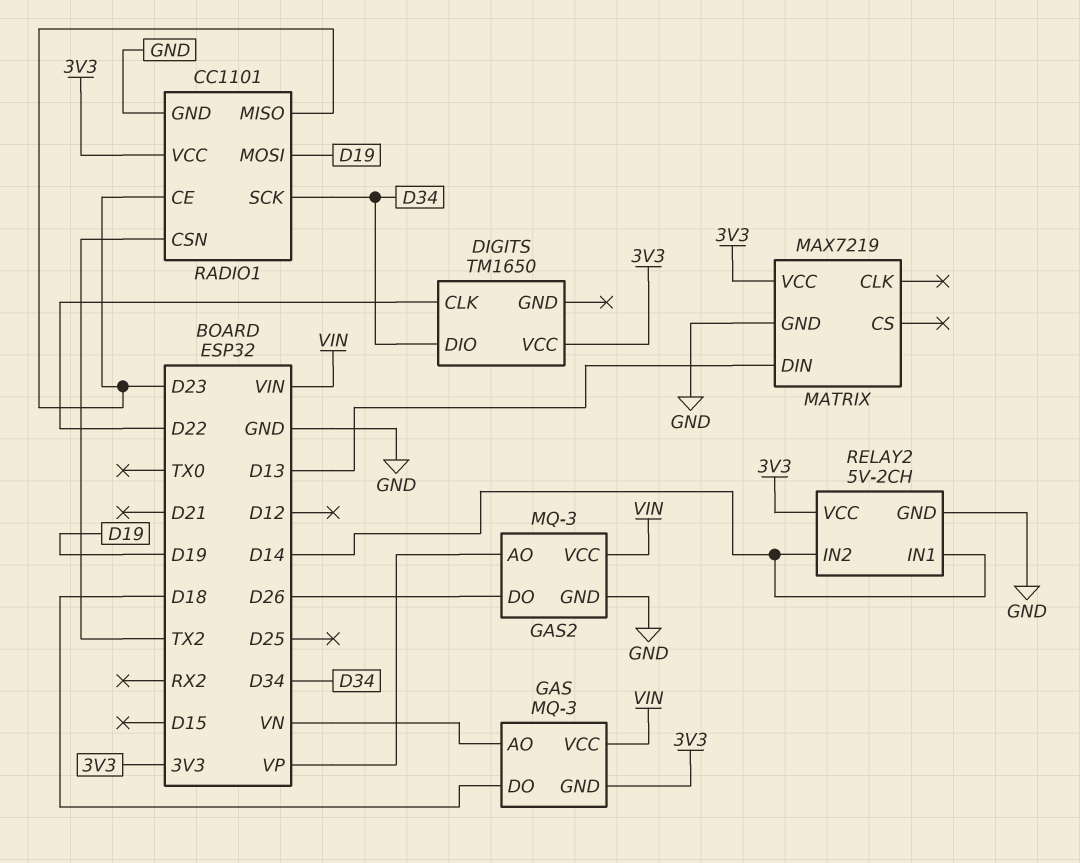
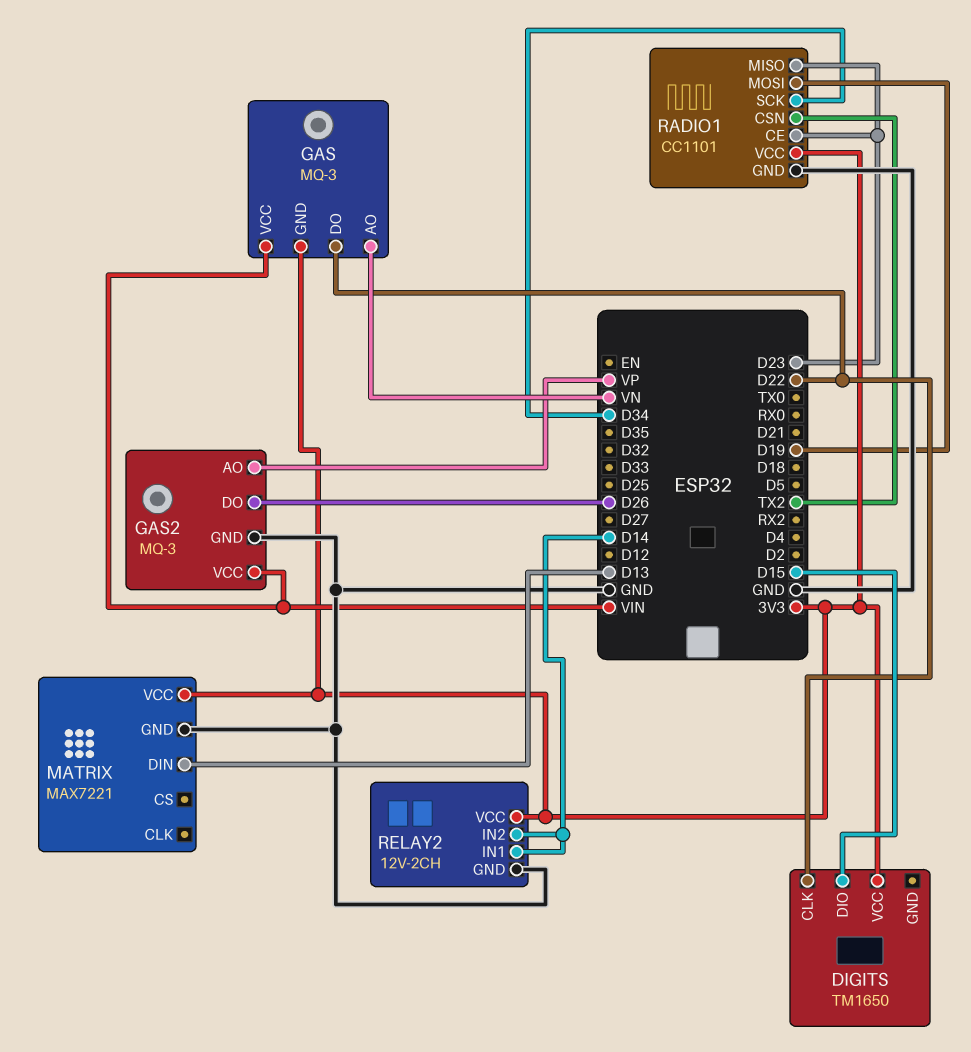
DIGITS pin DIO: D34 -> D15
GAS pin DO: D18 -> D22
MATRIX: MAX7219 -> MAX7221
RELAY2: 5V-2CH -> 12V-2CH

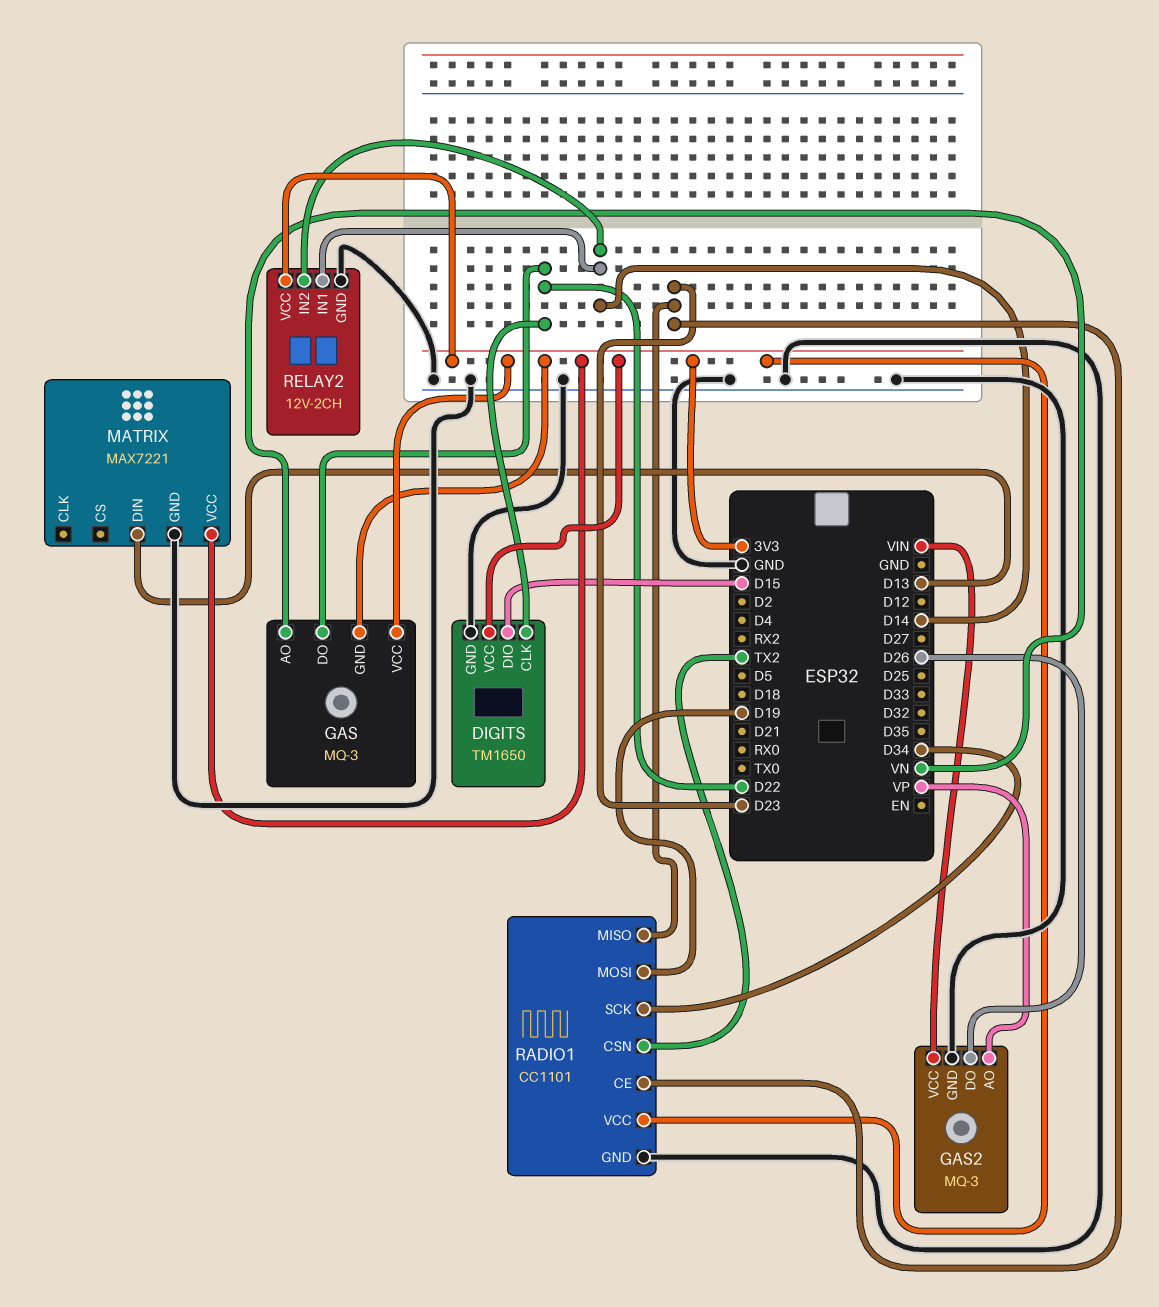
DIGITS pin GND: none -> GND
GAS pin VCC: VIN -> 3V3

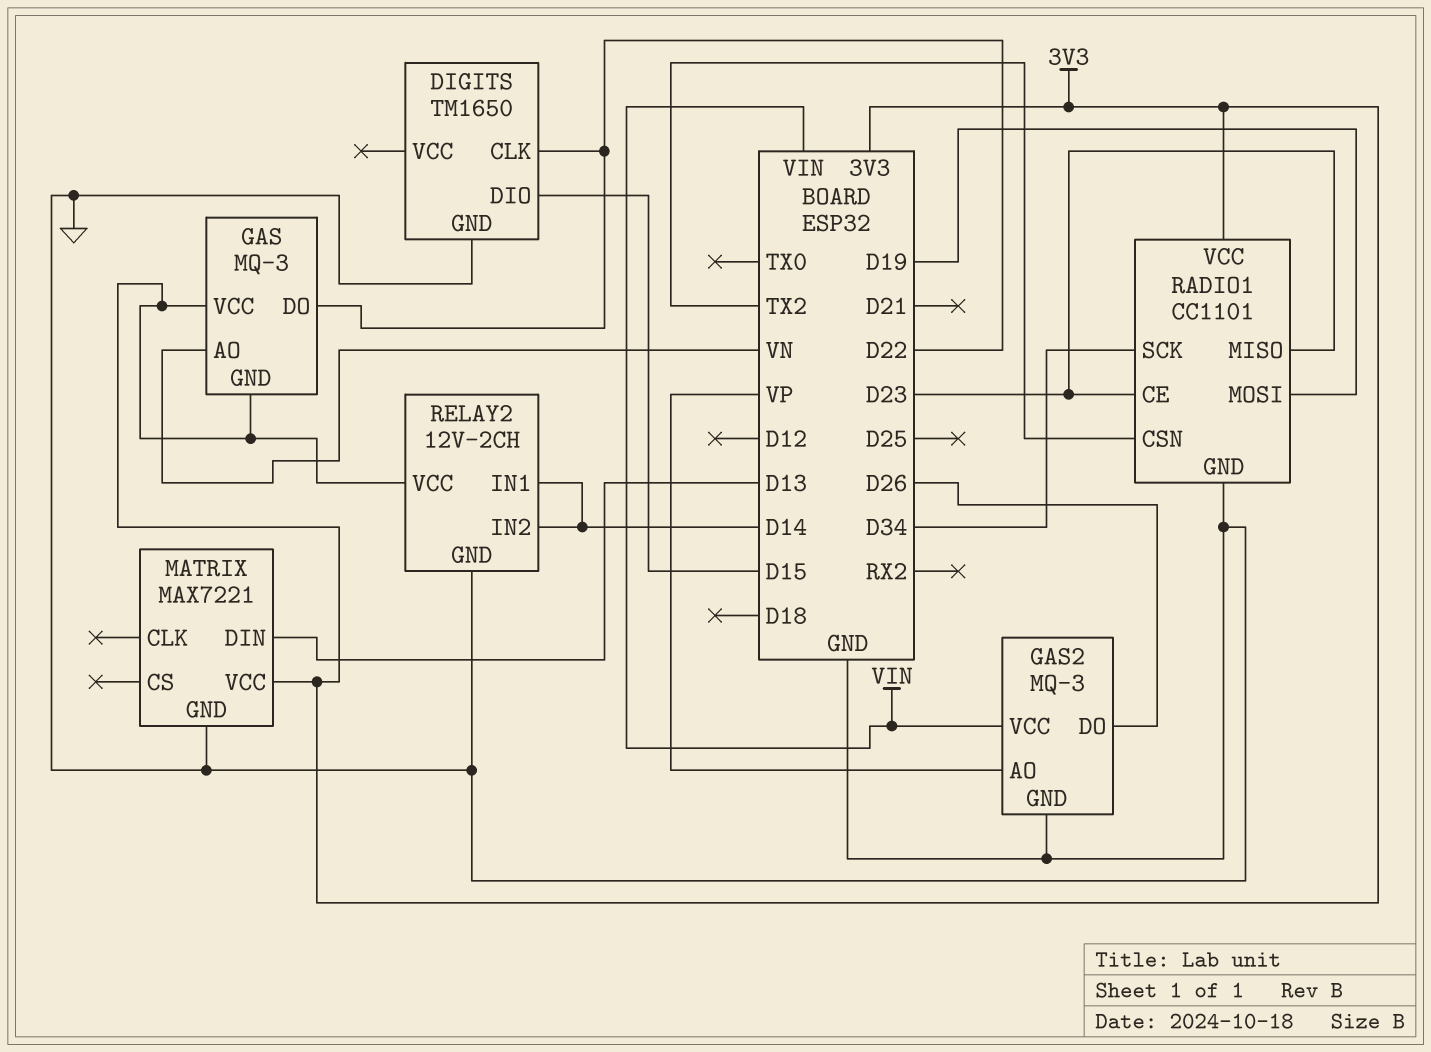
DIGITS pin VCC: 3V3 -> none

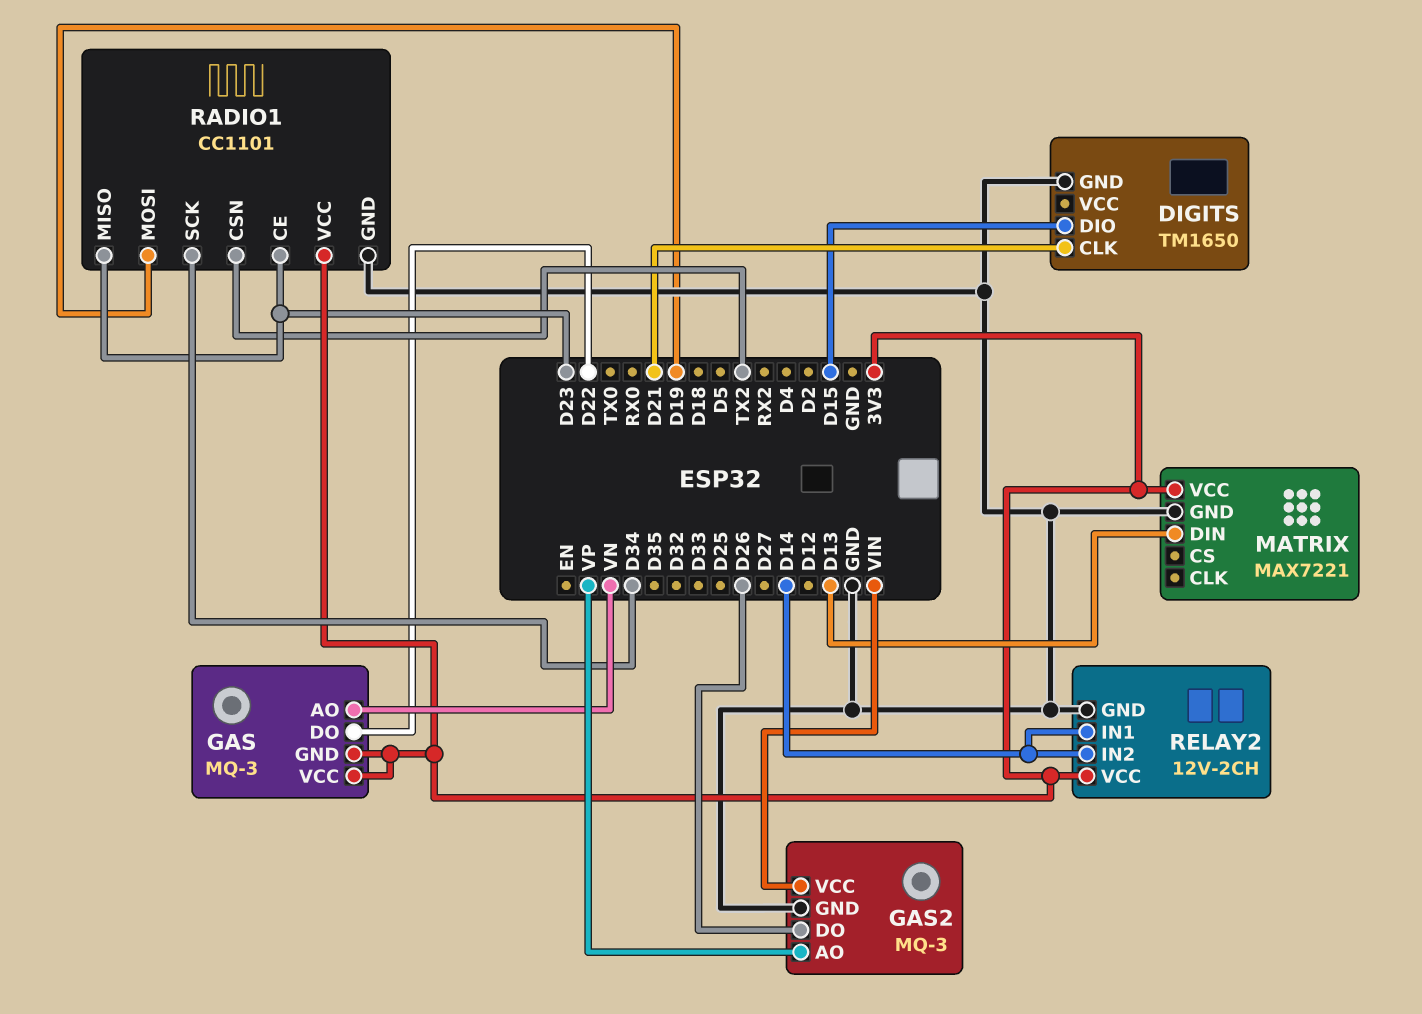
DIGITS pin CLK: D22 -> D21

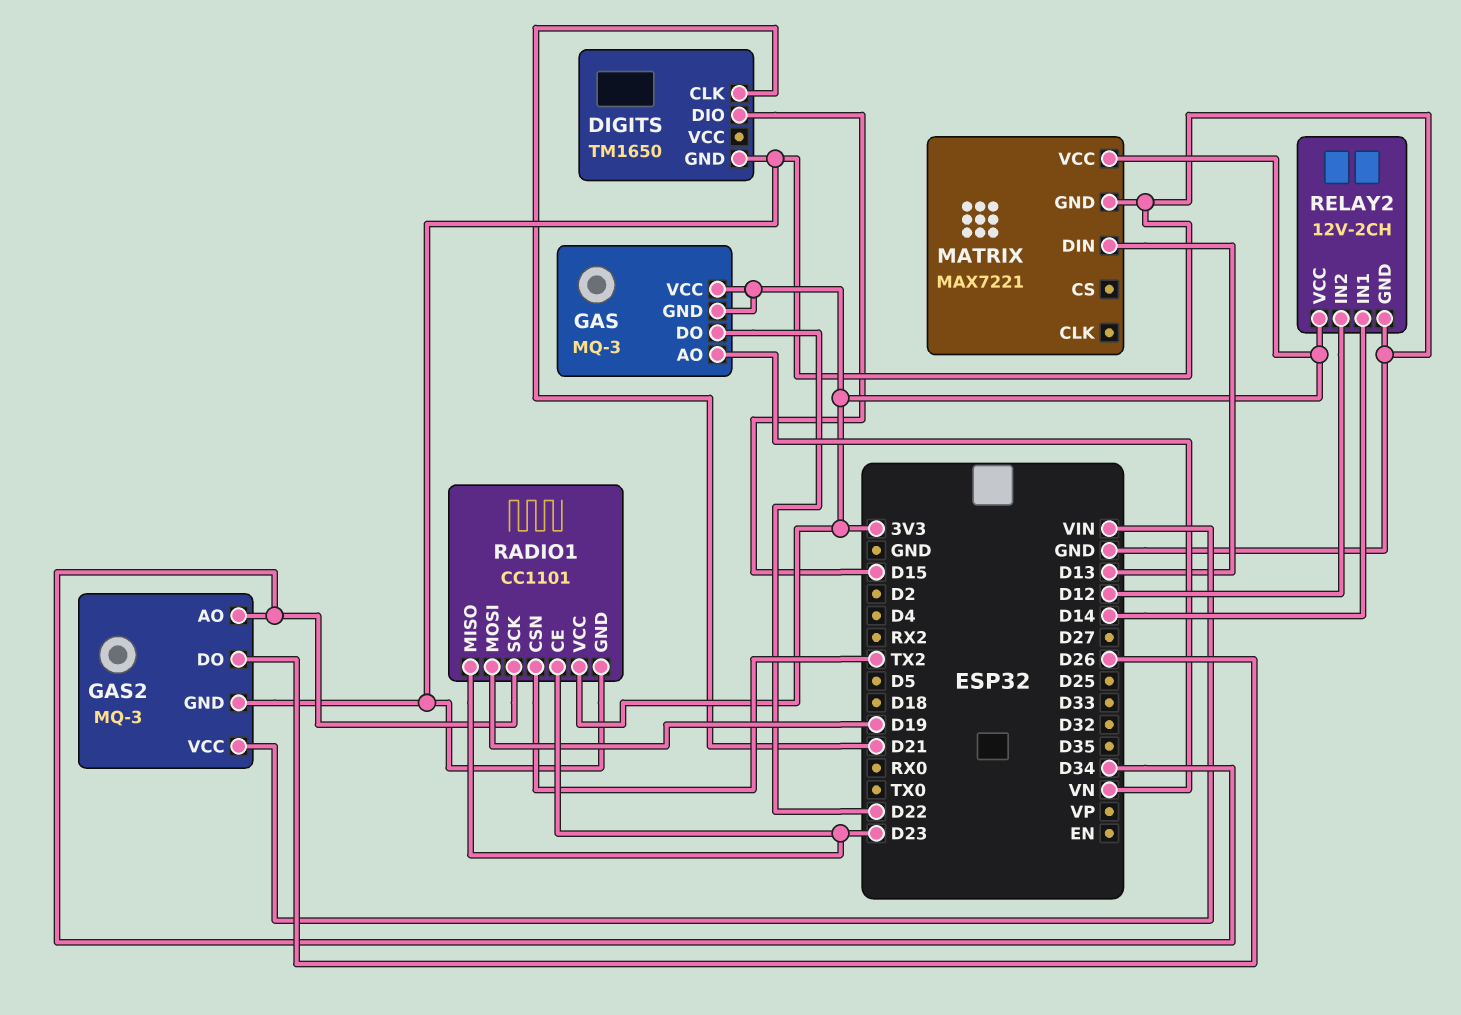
GAS2 pin AO: VP -> D34
RELAY2 pin IN2: D14 -> D12

